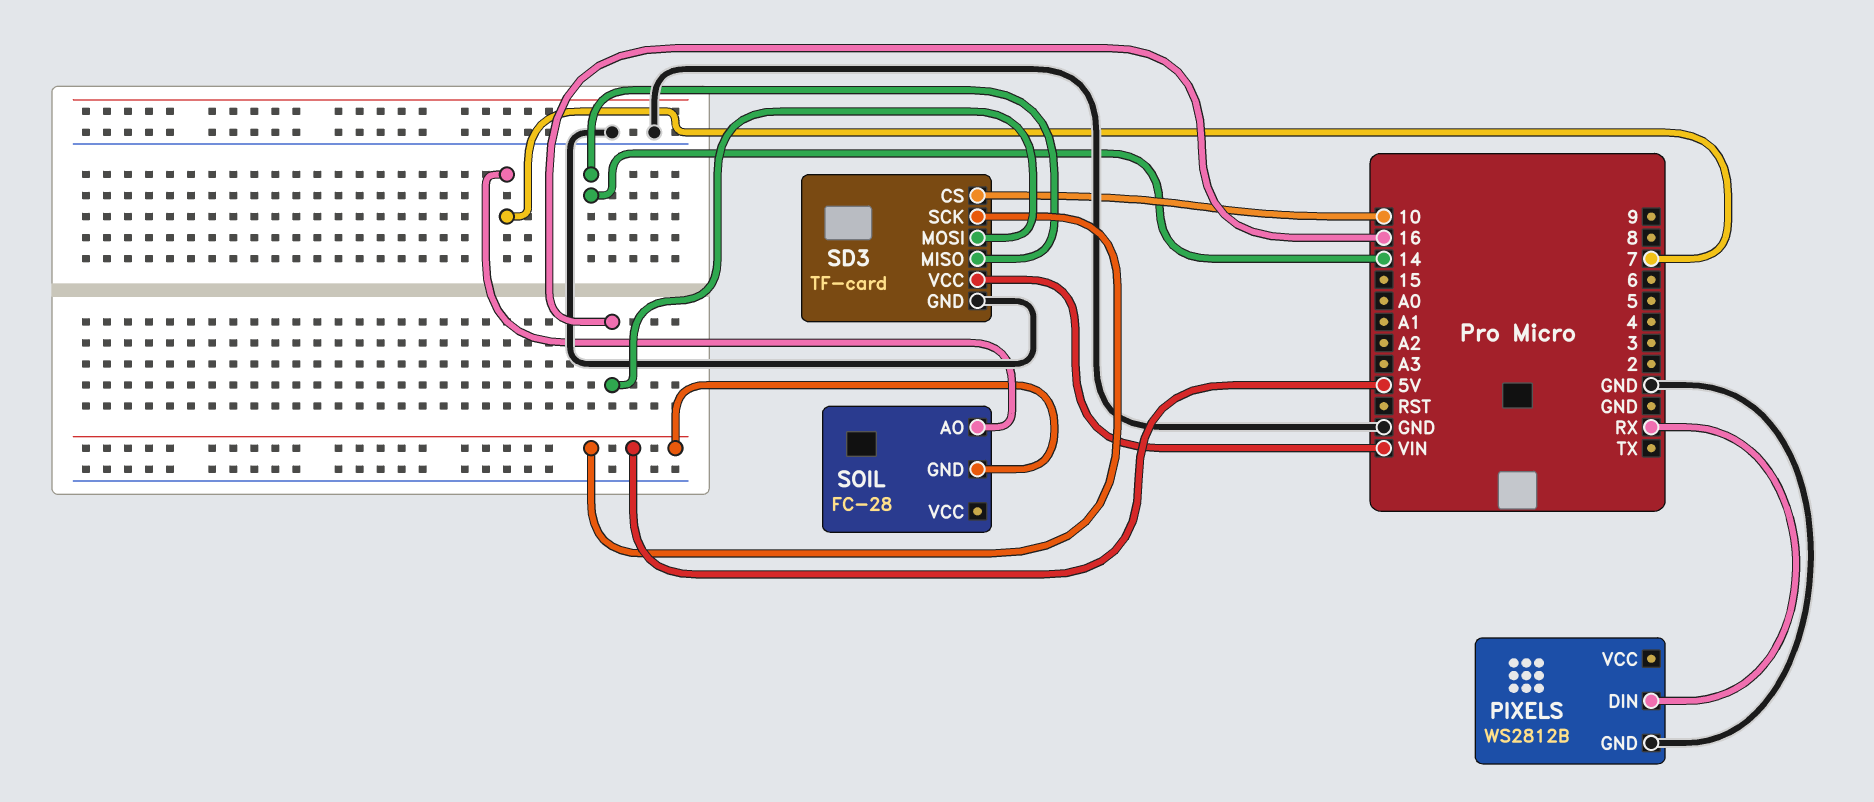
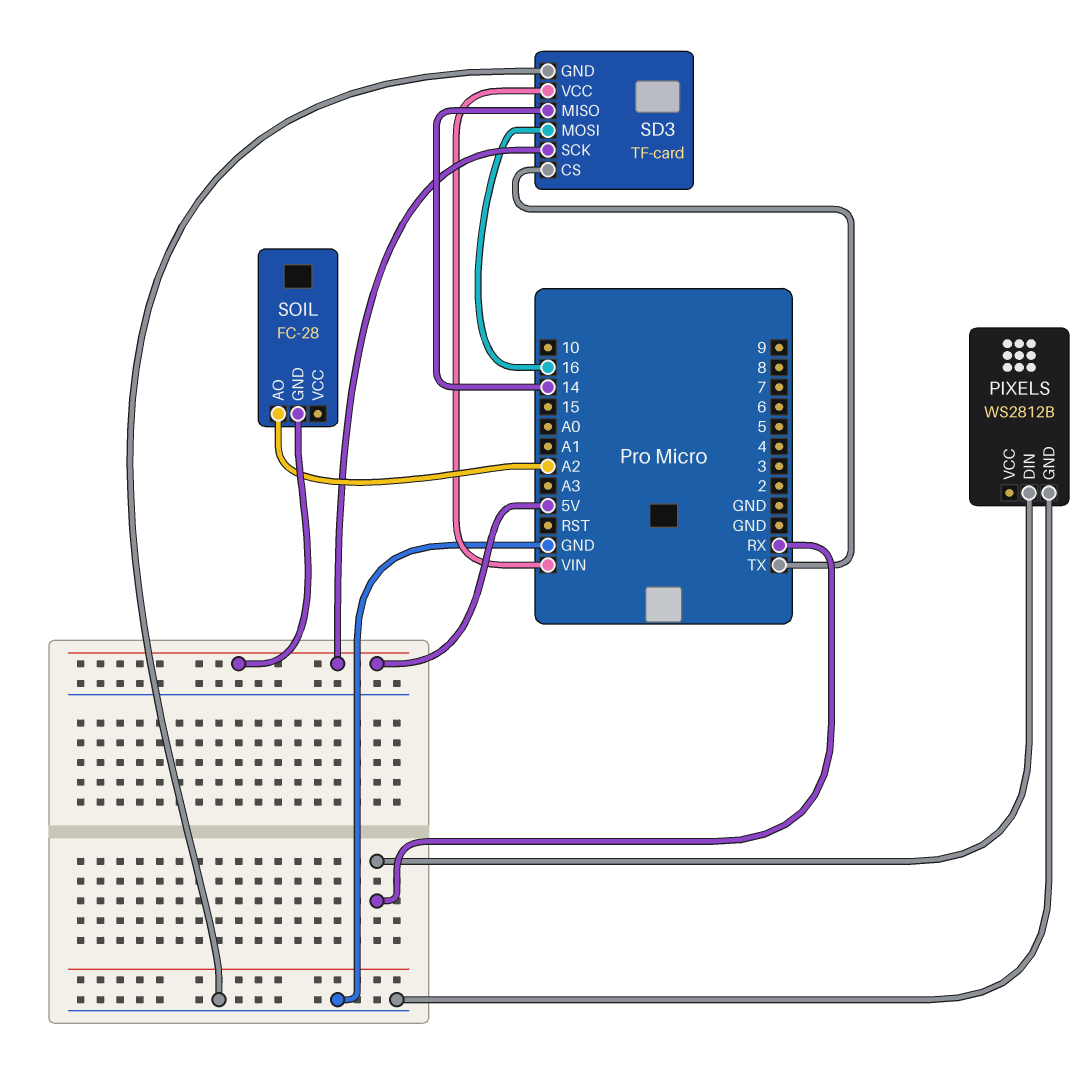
SD3 pin CS: 10 -> TX
SOIL pin AO: 7 -> A2

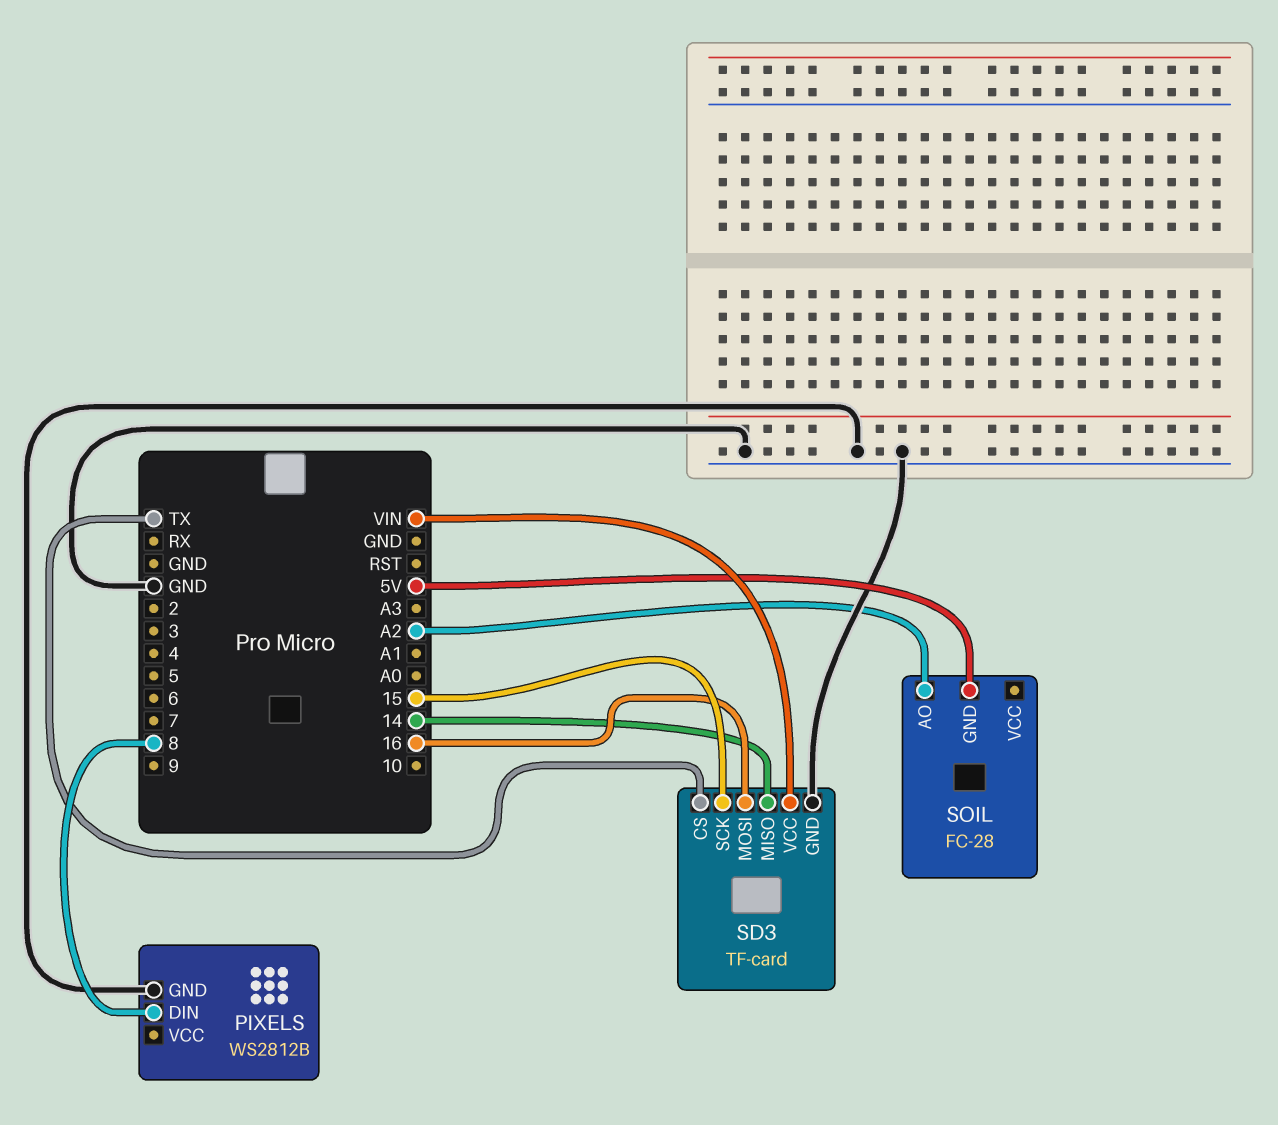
PIXELS pin DIN: RX -> 8
SD3 pin SCK: 5V -> 15

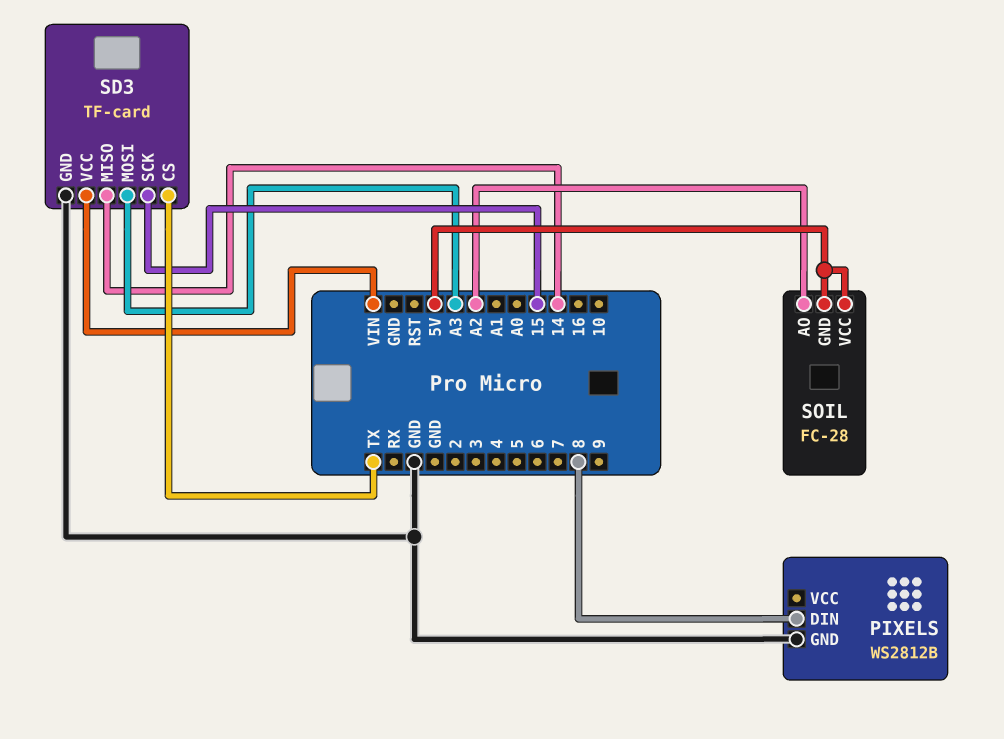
SD3 pin MOSI: 16 -> A3
SOIL pin VCC: none -> 5V

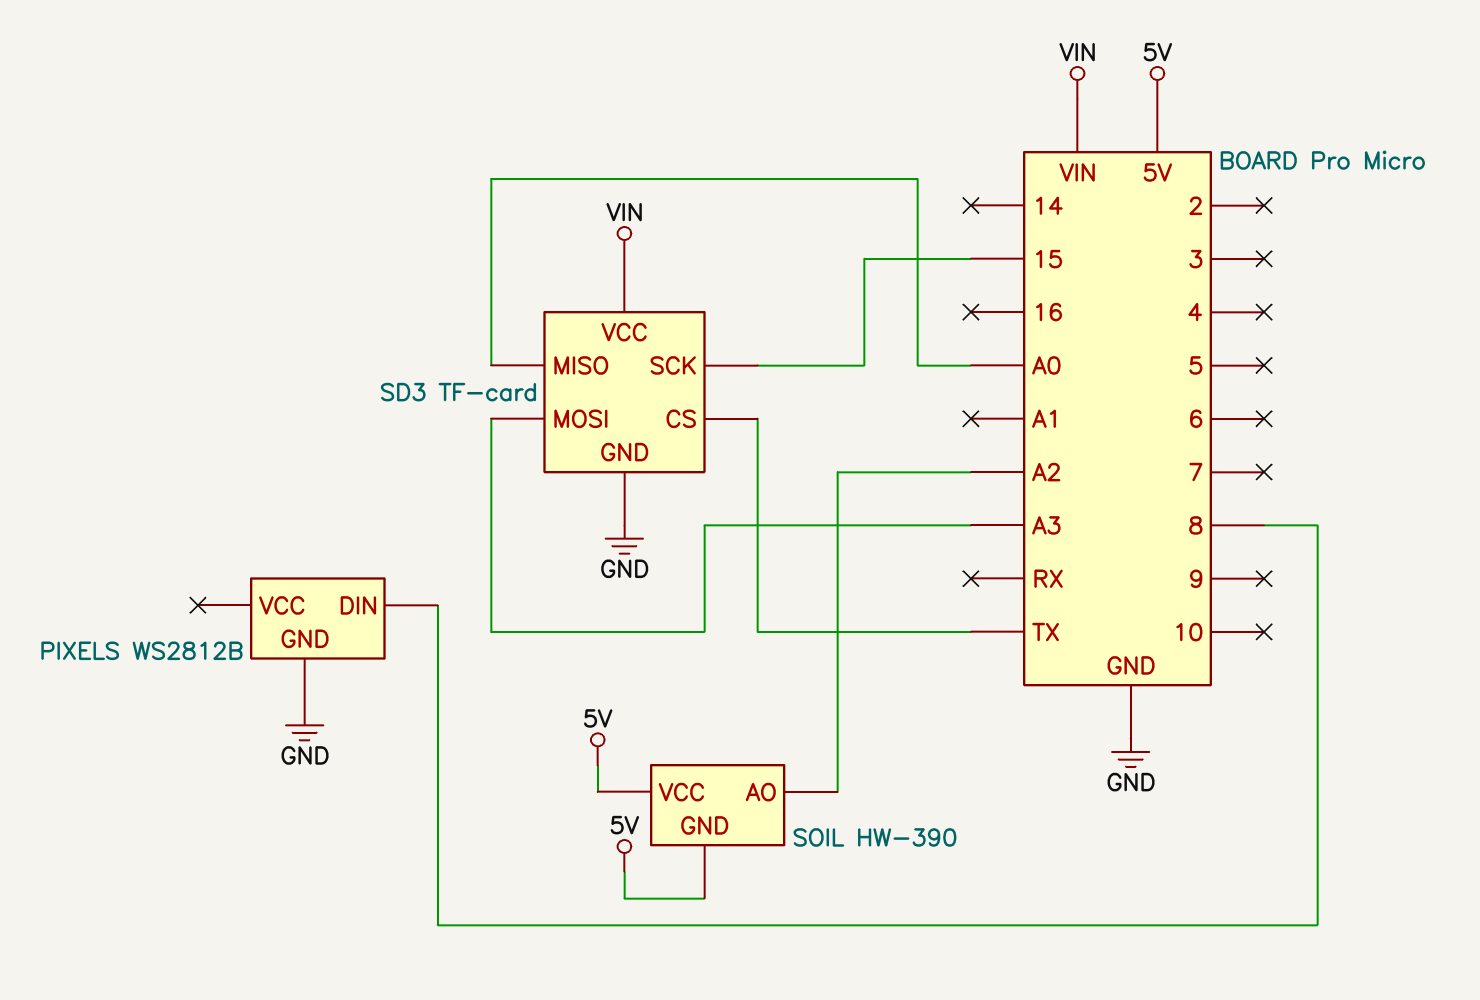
SD3 pin MISO: 14 -> A0
SOIL: FC-28 -> HW-390

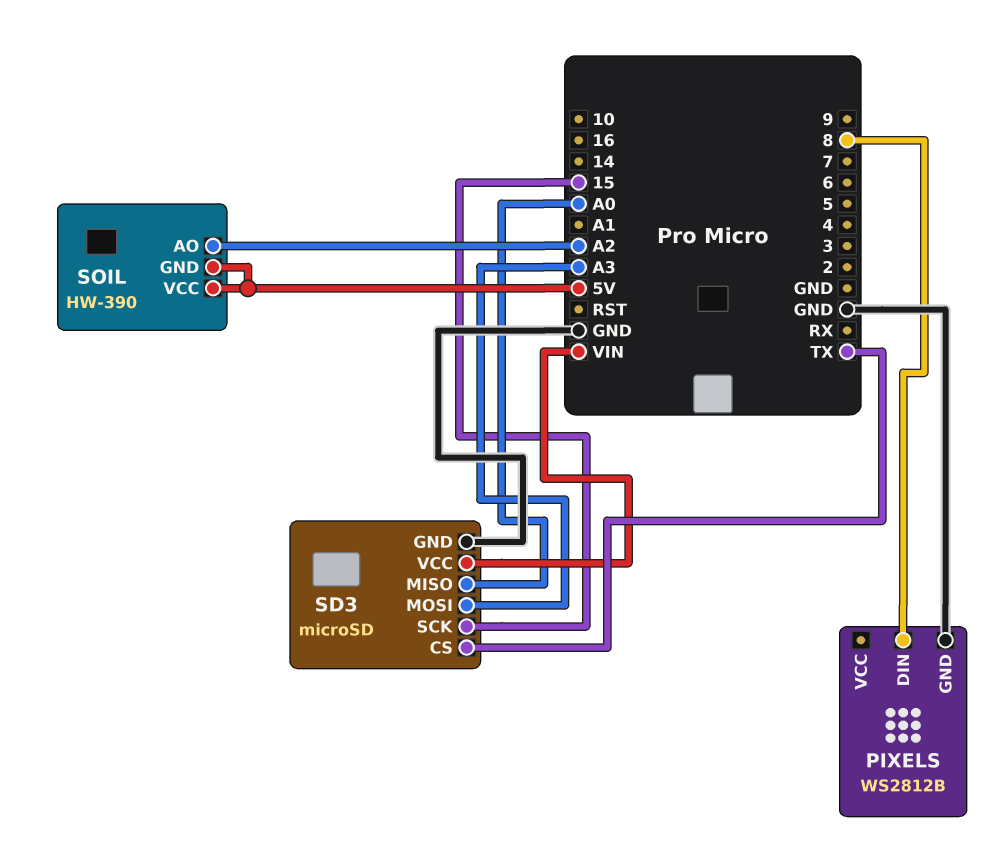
SD3: TF-card -> microSD

